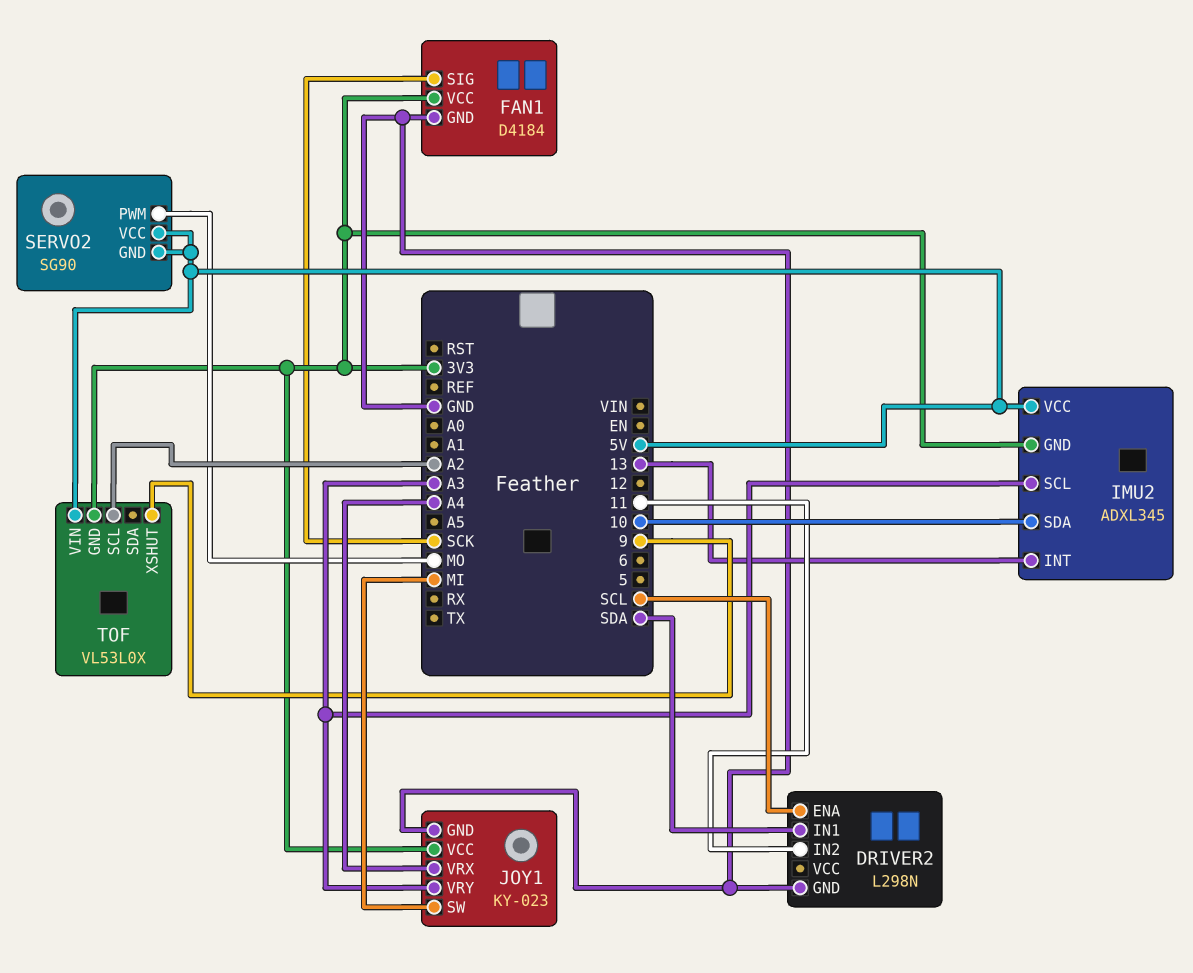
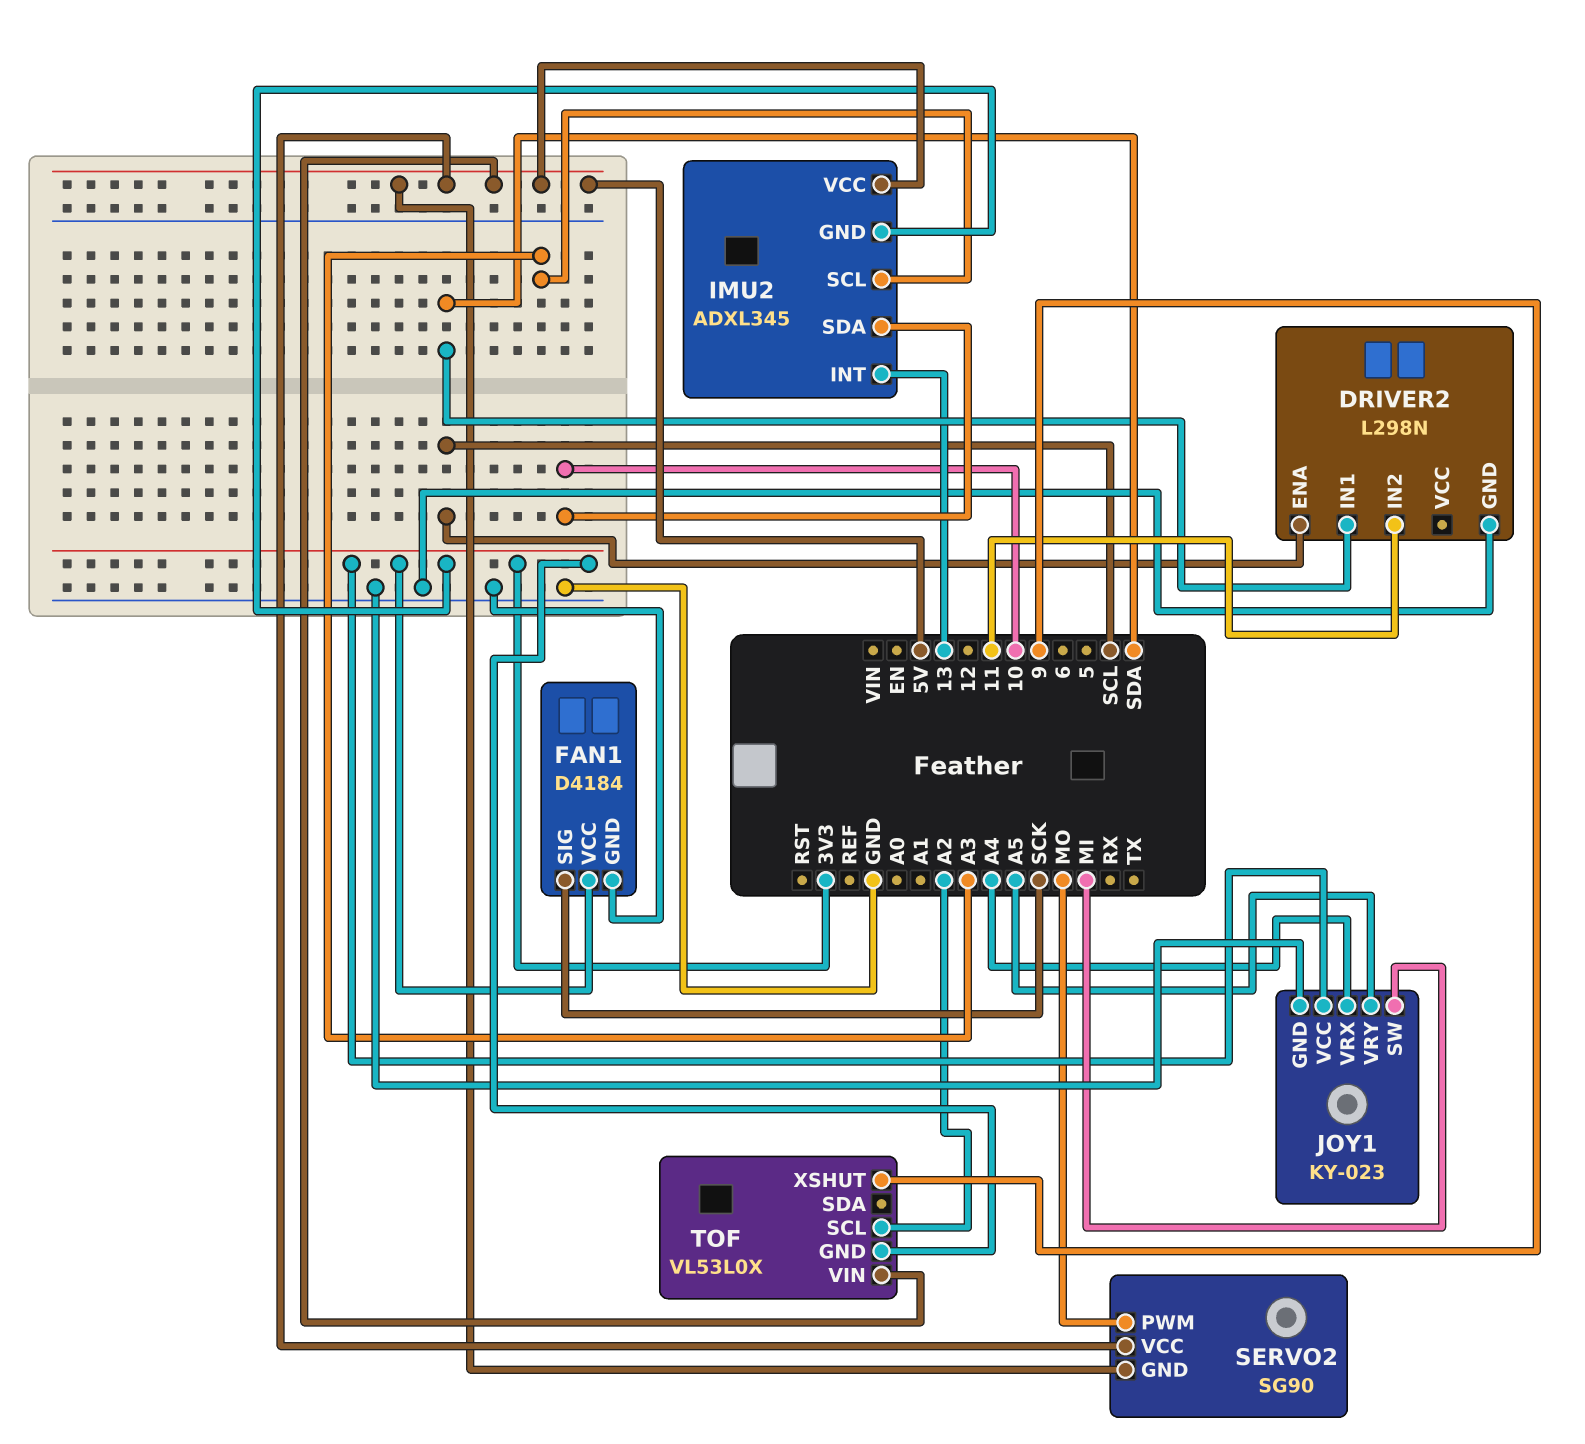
JOY1 pin VRY: A3 -> A5

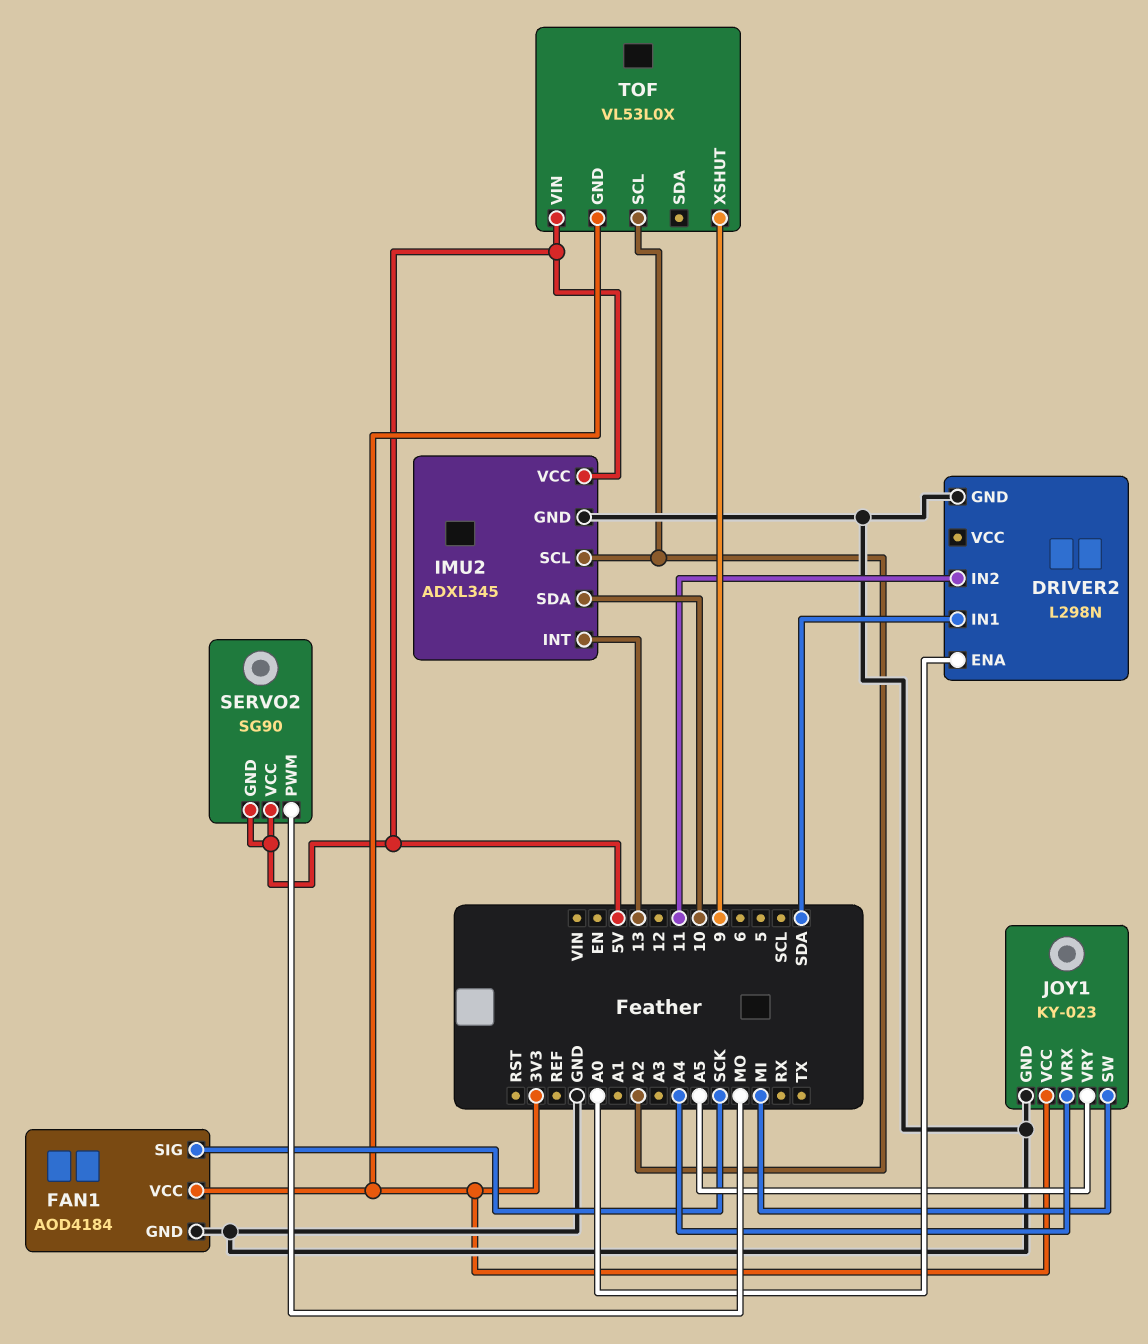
DRIVER2 pin ENA: SCL -> A0
FAN1: D4184 -> AOD4184
IMU2 pin GND: 3V3 -> GND
IMU2 pin SCL: A3 -> A2

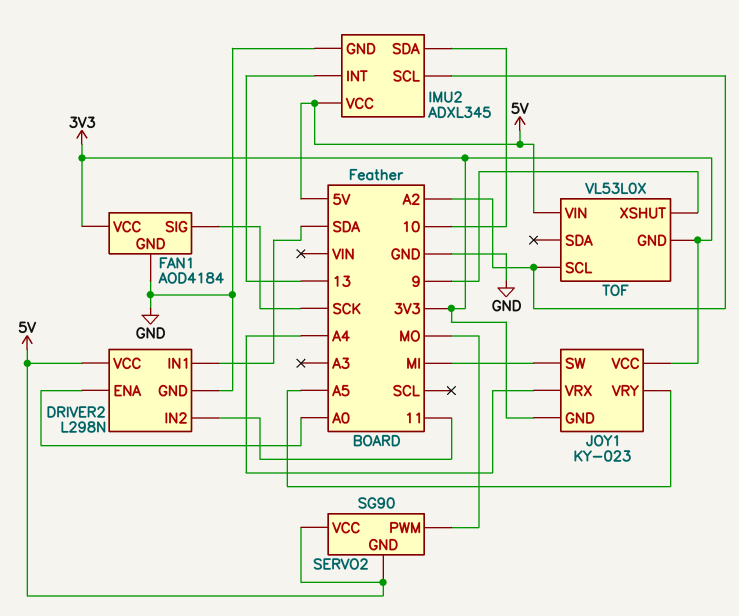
DRIVER2 pin VCC: none -> 5V
JOY1 pin GND: GND -> 3V3

